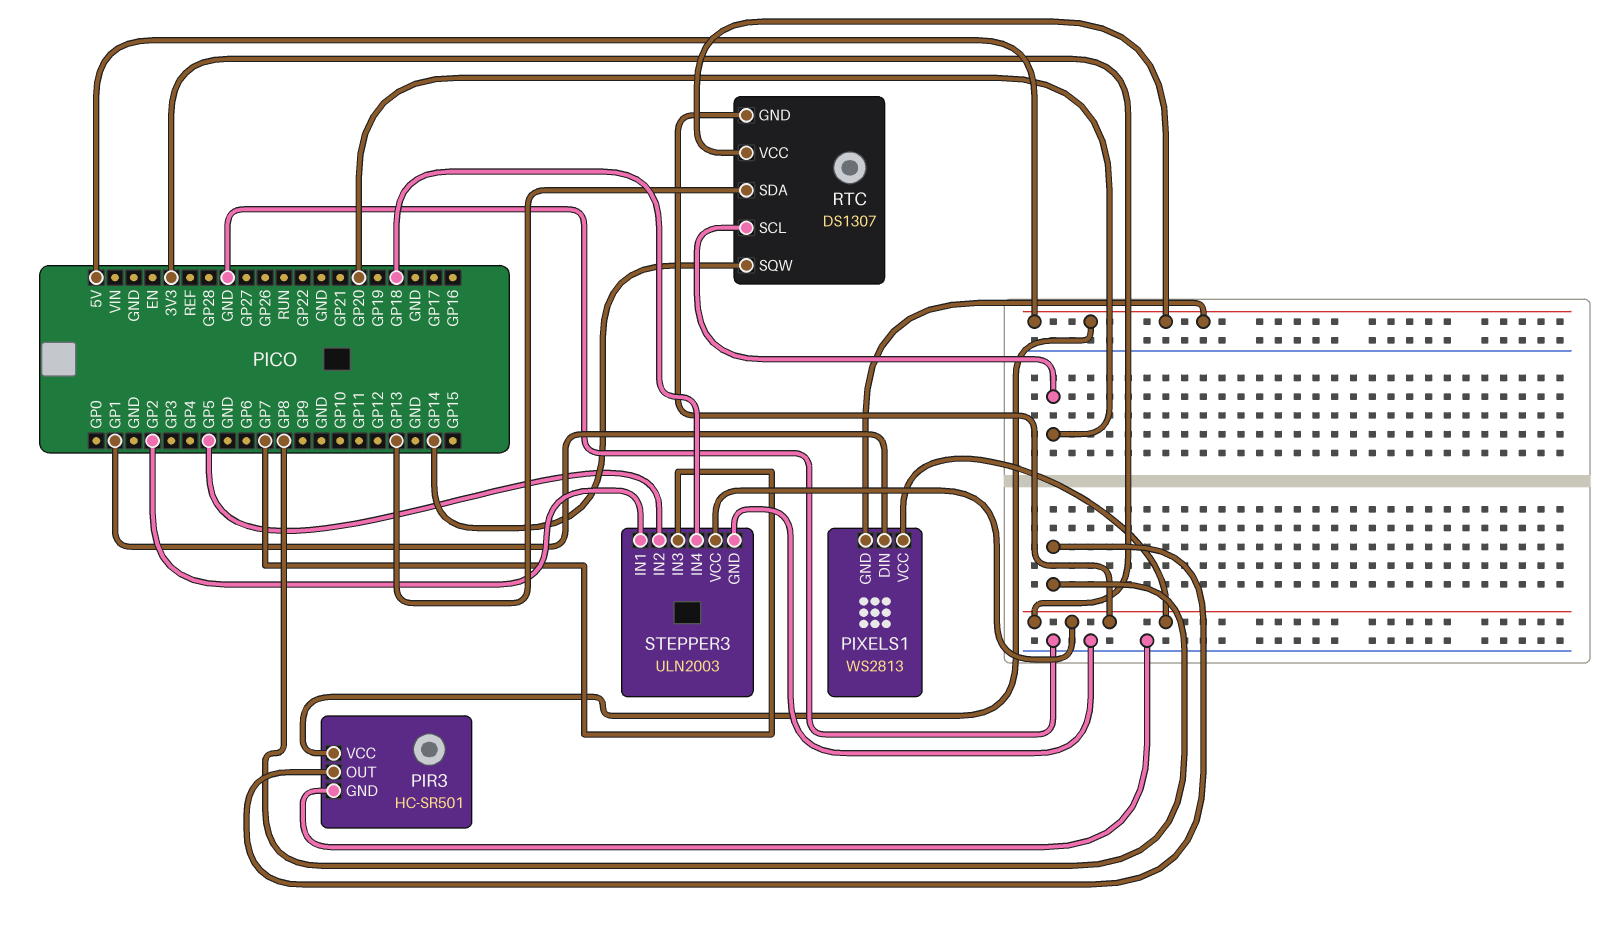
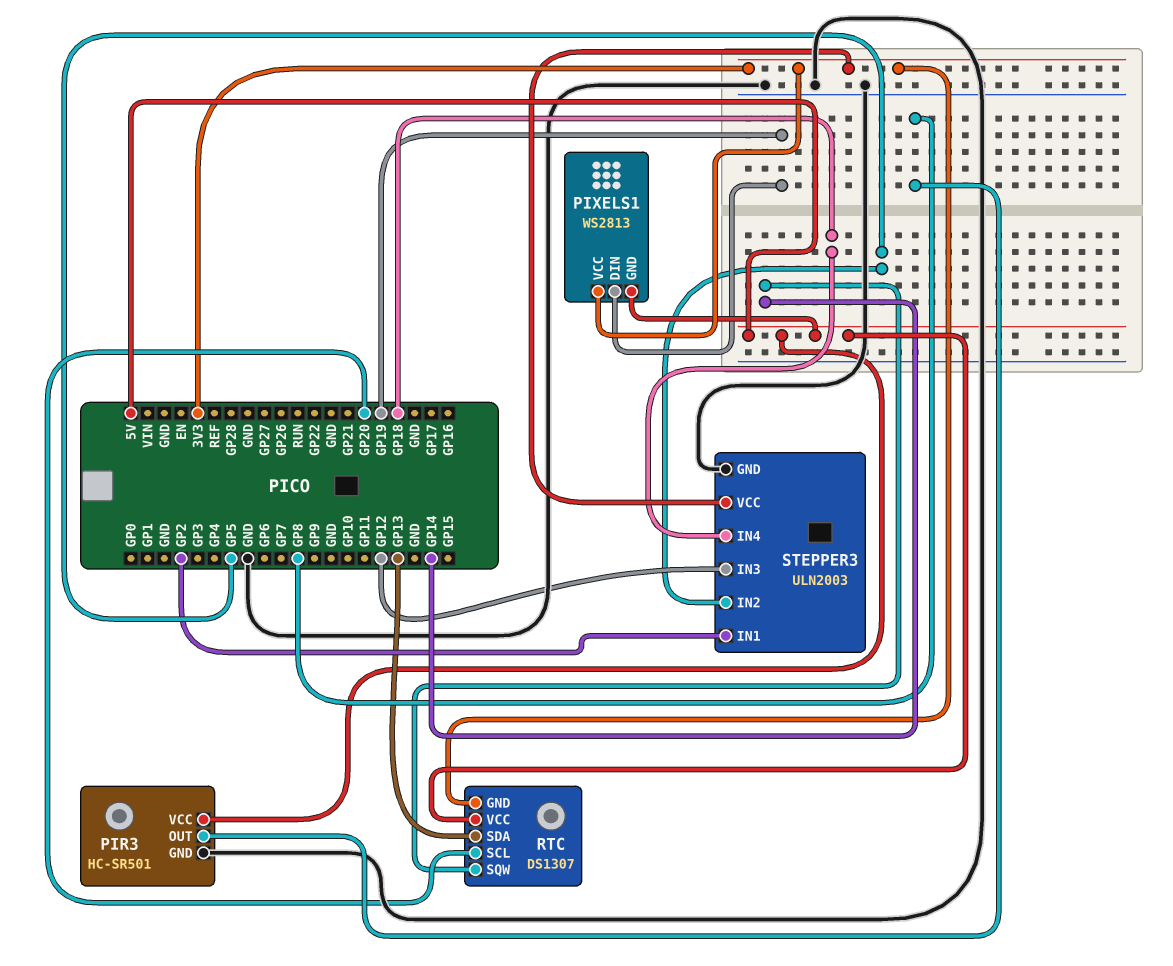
PIXELS1 pin DIN: GP1 -> GP19
STEPPER3 pin IN3: GP7 -> GP12

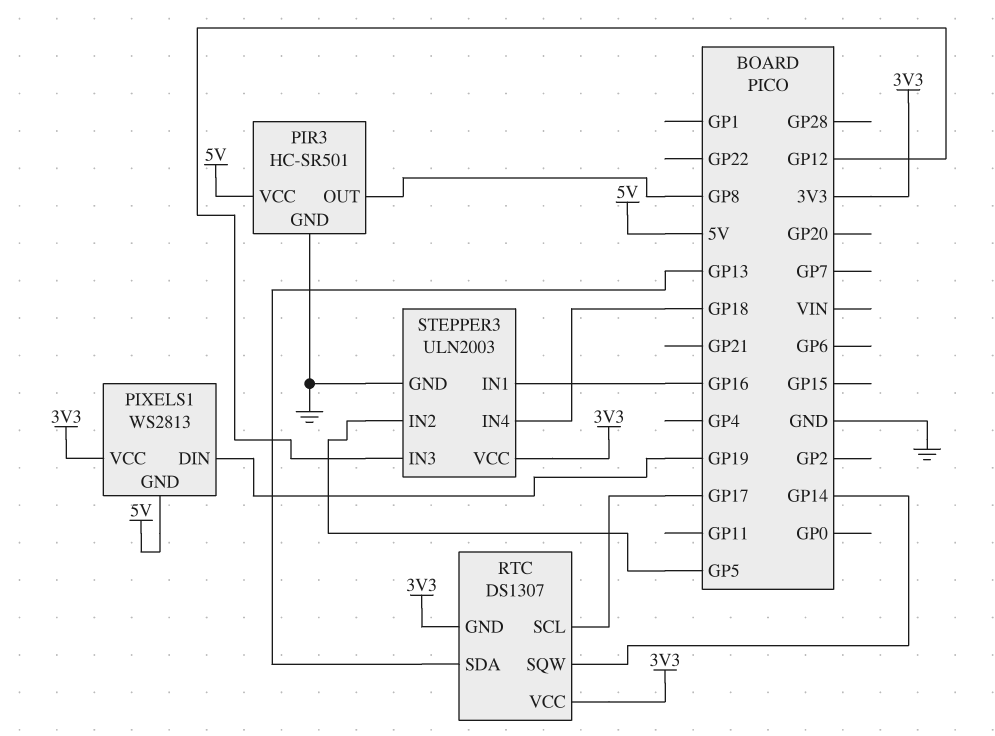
RTC pin SCL: GP20 -> GP17
RTC pin VCC: 5V -> 3V3
STEPPER3 pin IN1: GP2 -> GP16

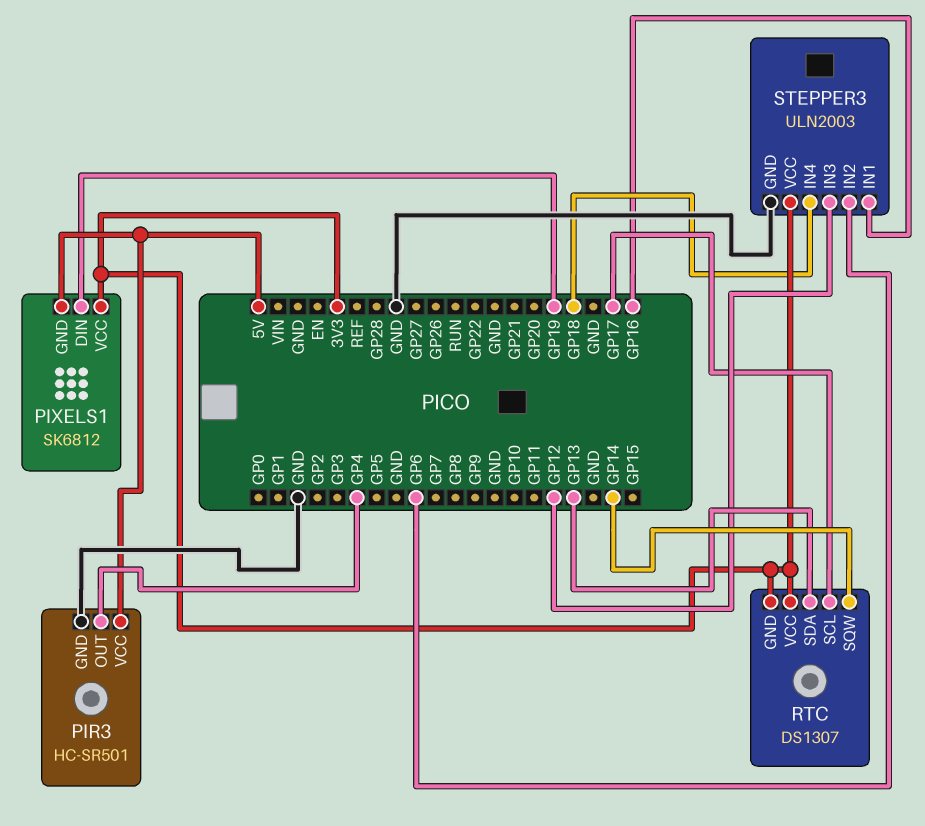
PIR3 pin OUT: GP8 -> GP4
PIXELS1: WS2813 -> SK6812
STEPPER3 pin IN2: GP5 -> GP6

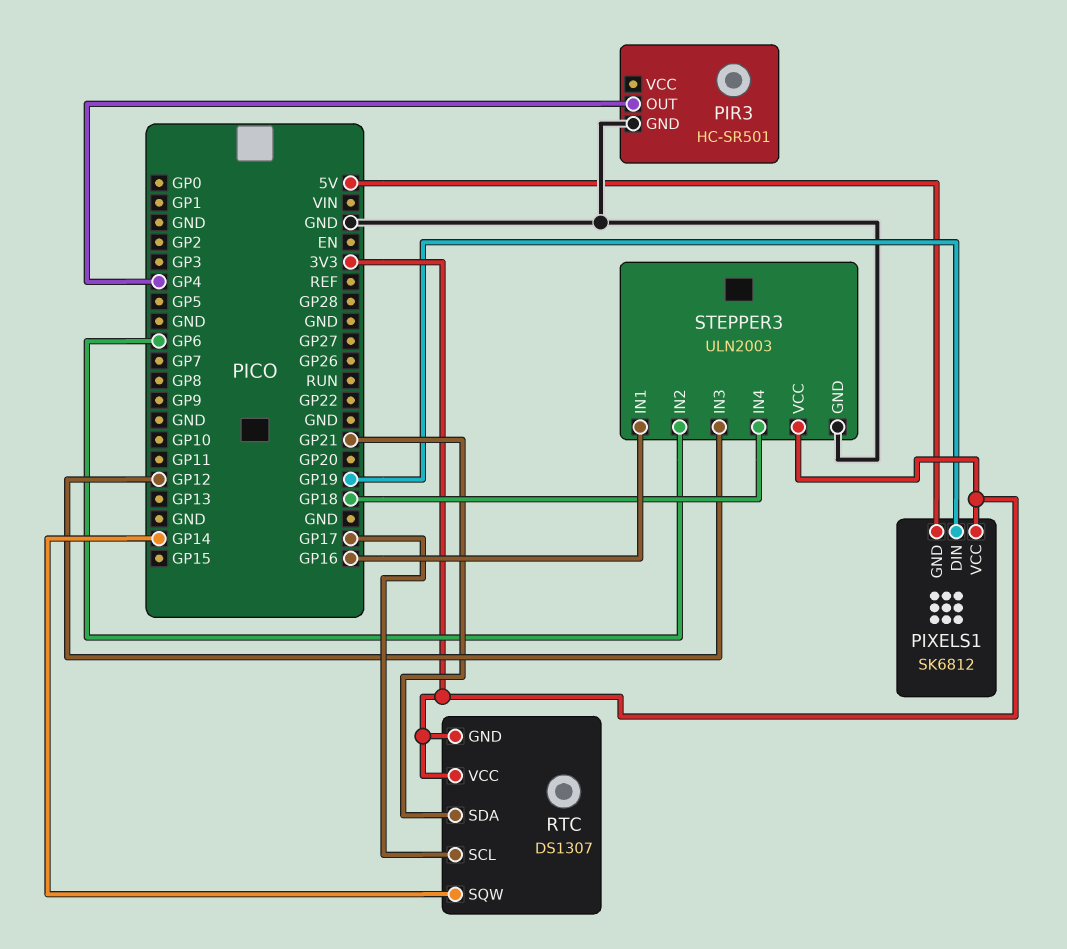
PIR3 pin VCC: 5V -> none
RTC pin SDA: GP13 -> GP21

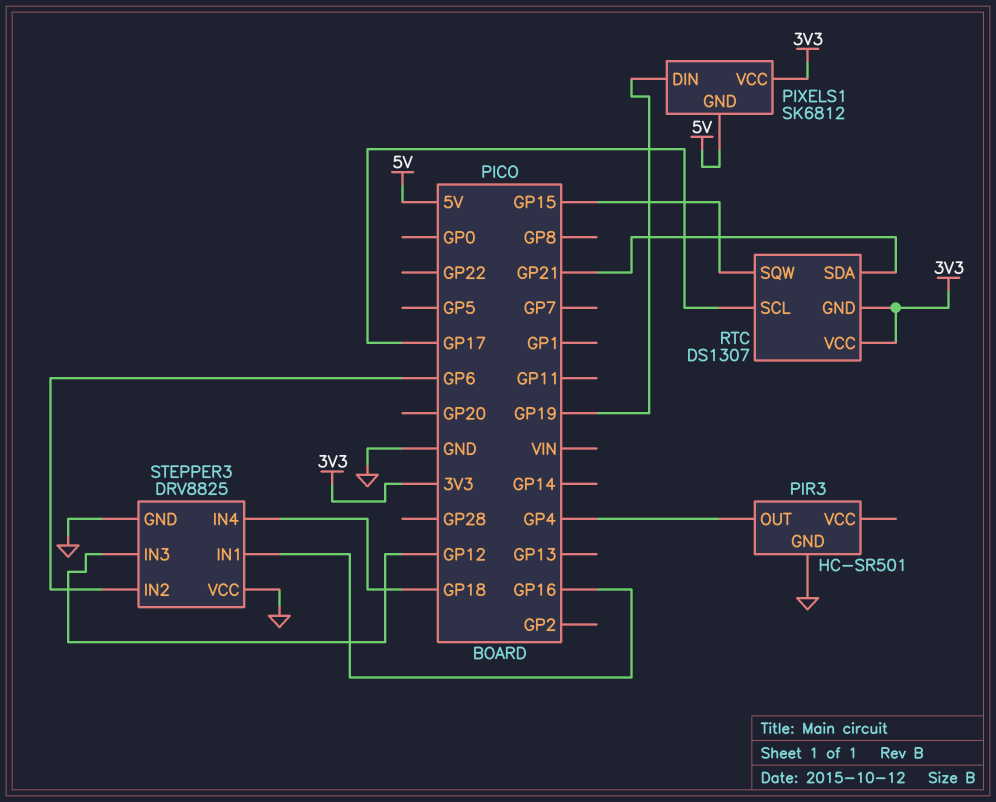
RTC pin SQW: GP14 -> GP15
STEPPER3: ULN2003 -> DRV8825
STEPPER3 pin VCC: 3V3 -> GND

